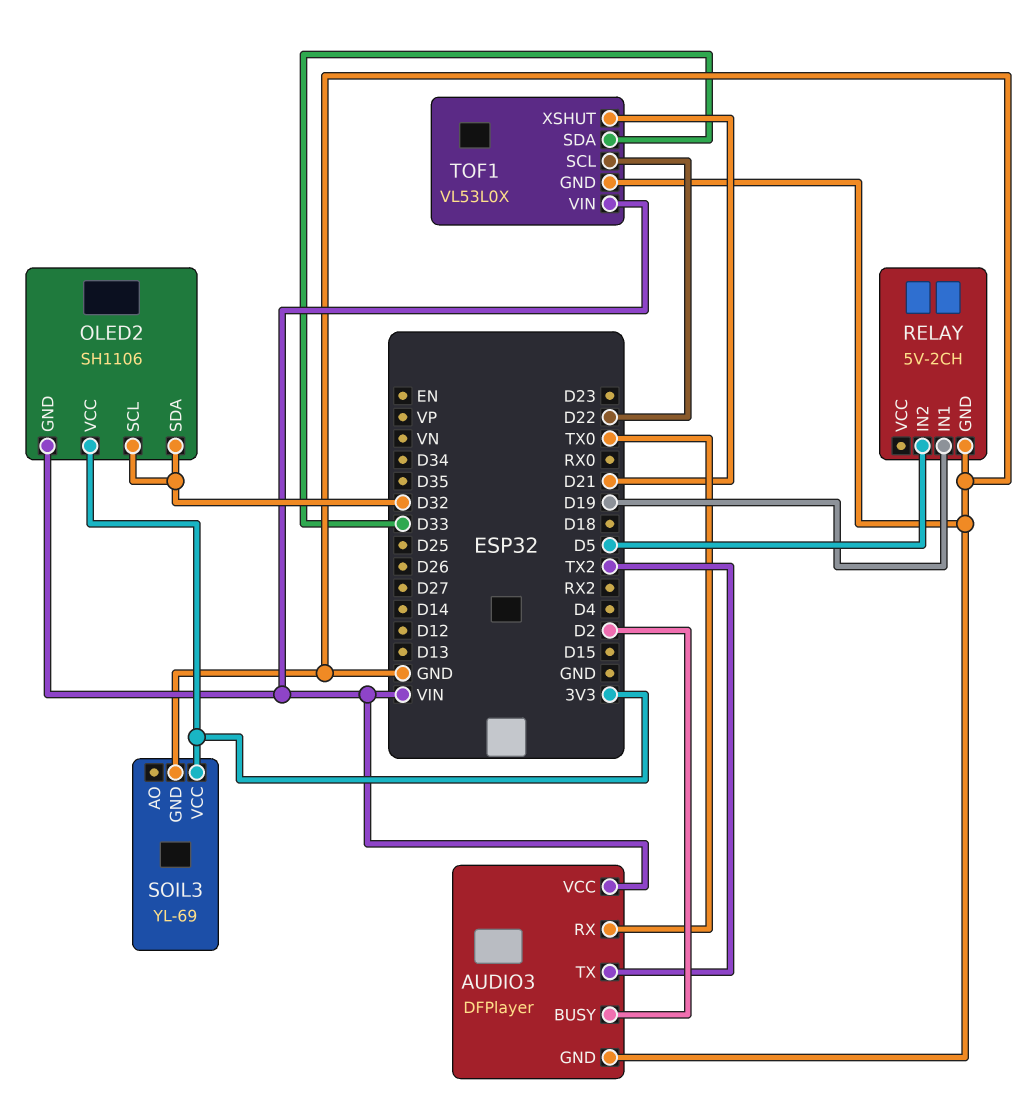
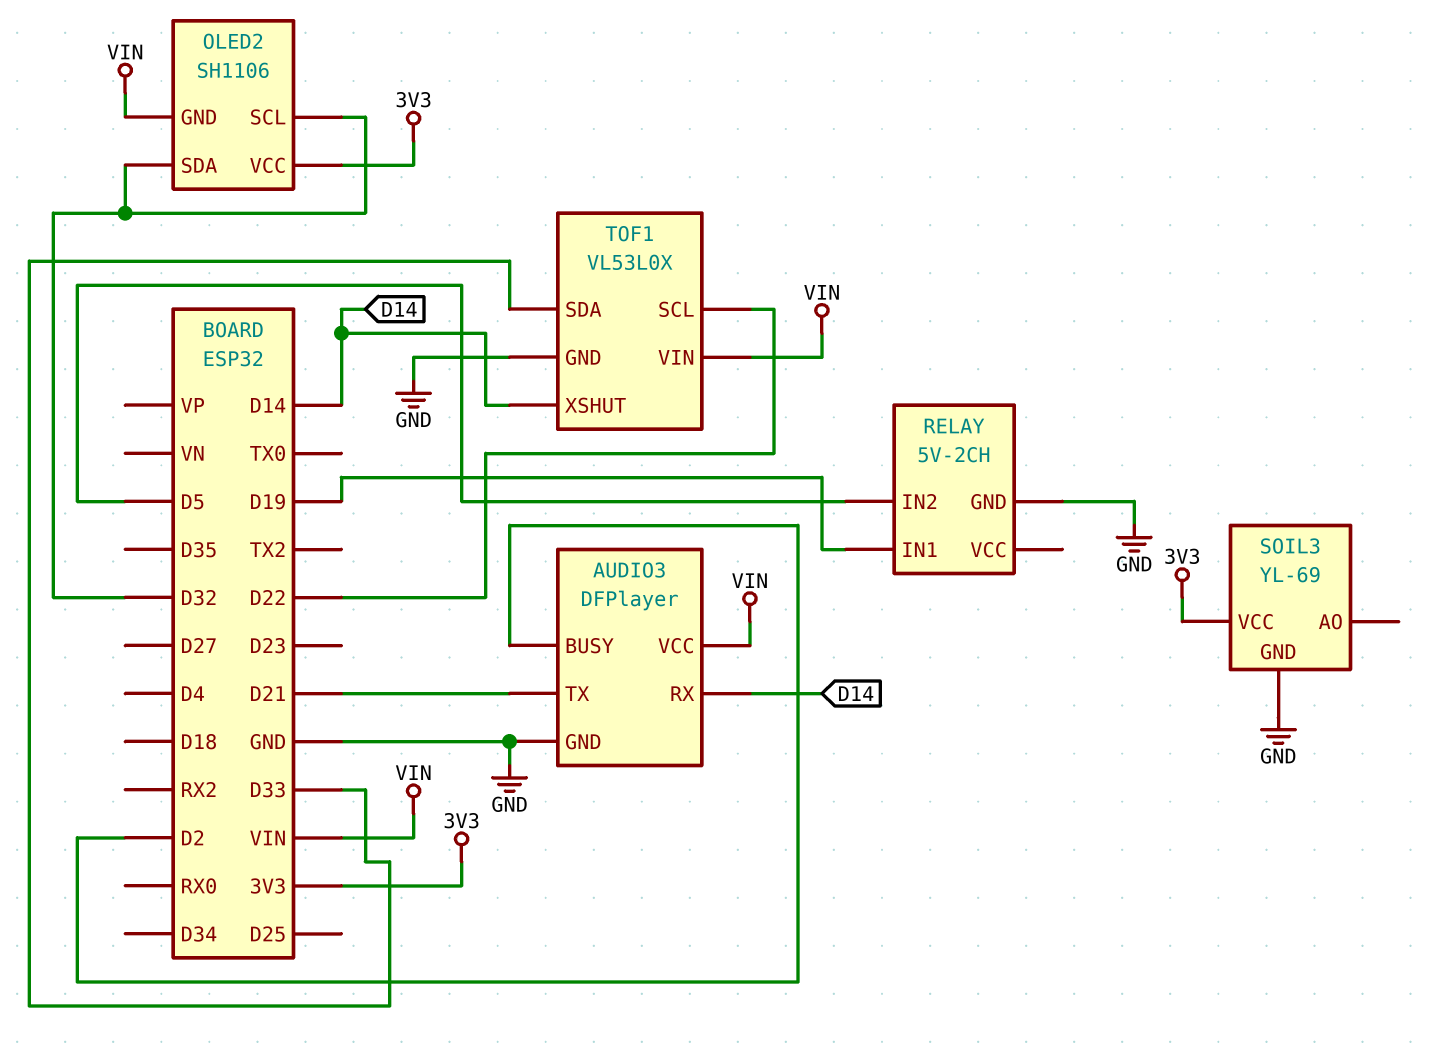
AUDIO3 pin RX: TX0 -> D14
AUDIO3 pin TX: TX2 -> D21
TOF1 pin XSHUT: D21 -> D14

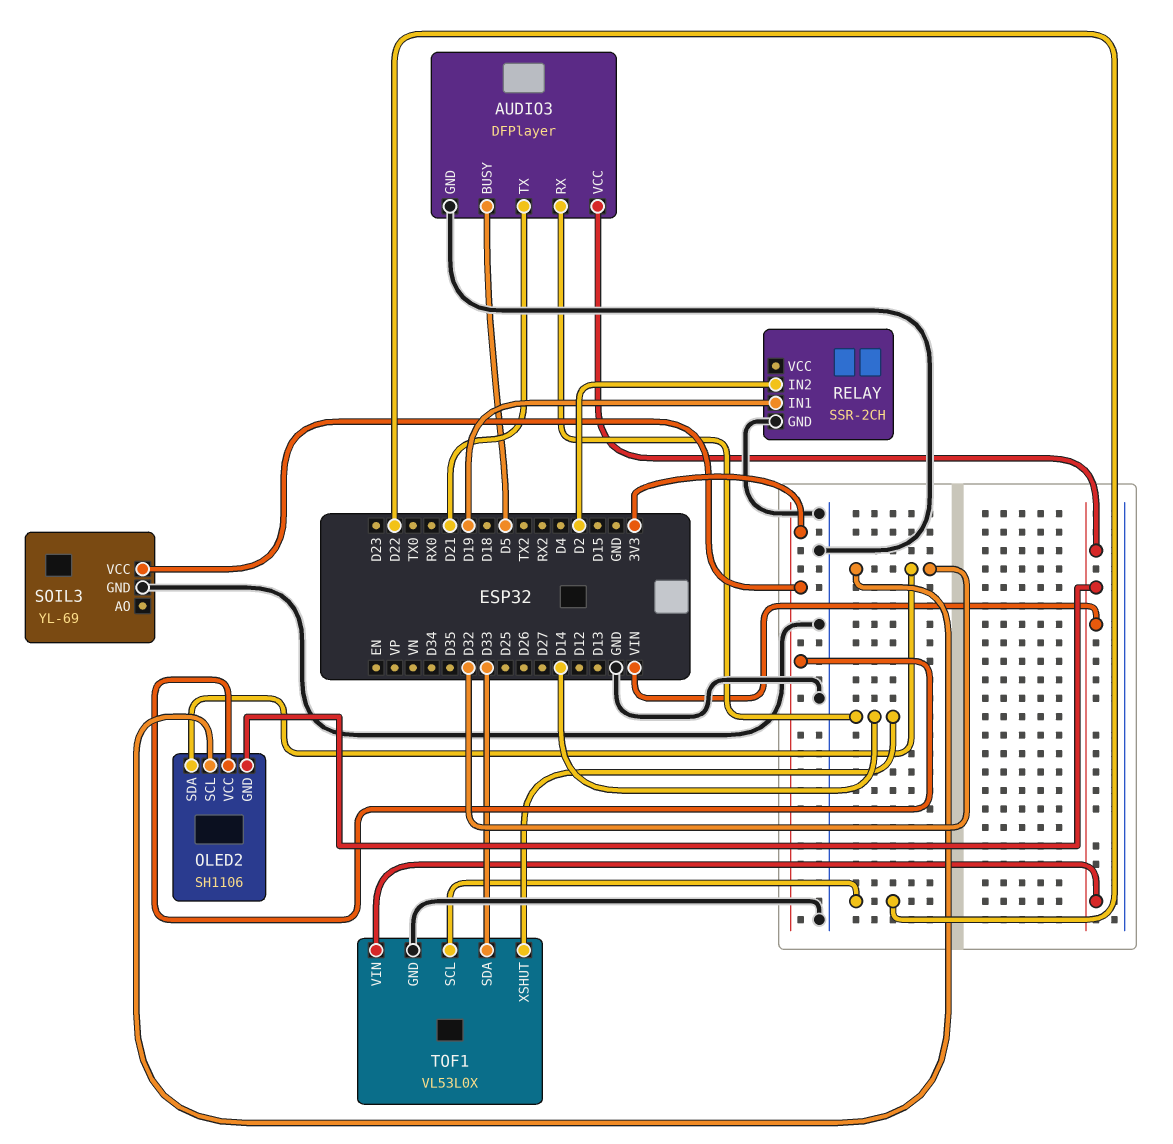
AUDIO3 pin BUSY: D2 -> D5
RELAY: 5V-2CH -> SSR-2CH
RELAY pin IN2: D5 -> D2

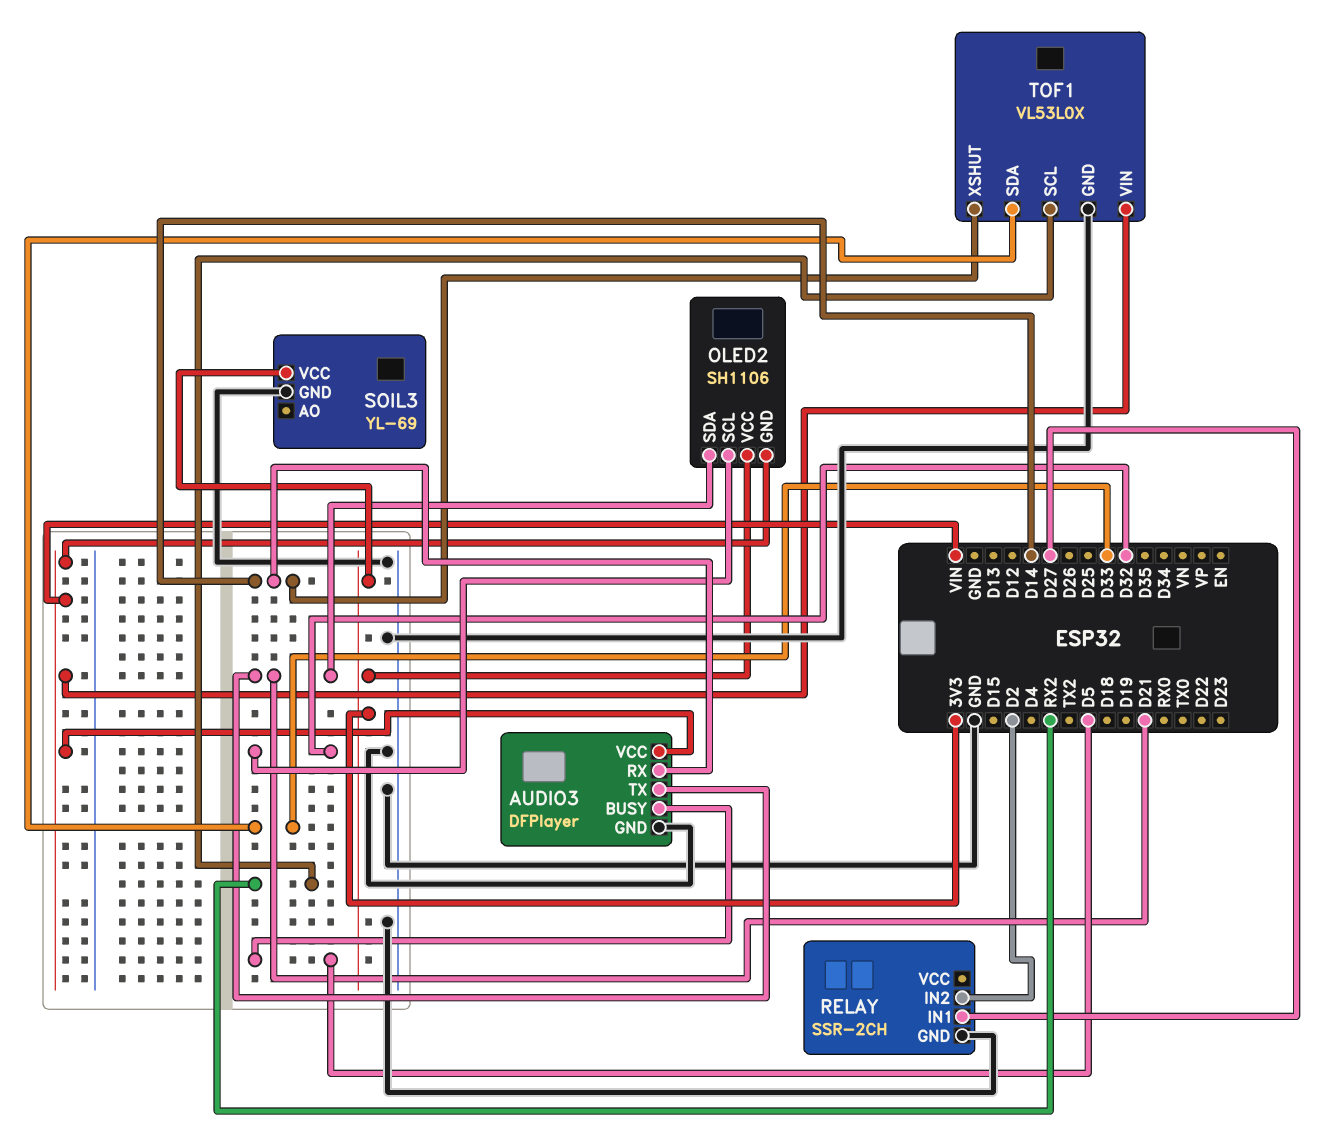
OLED2 pin SDA: D32 -> D21
RELAY pin IN1: D19 -> D27
TOF1 pin SCL: D22 -> RX2

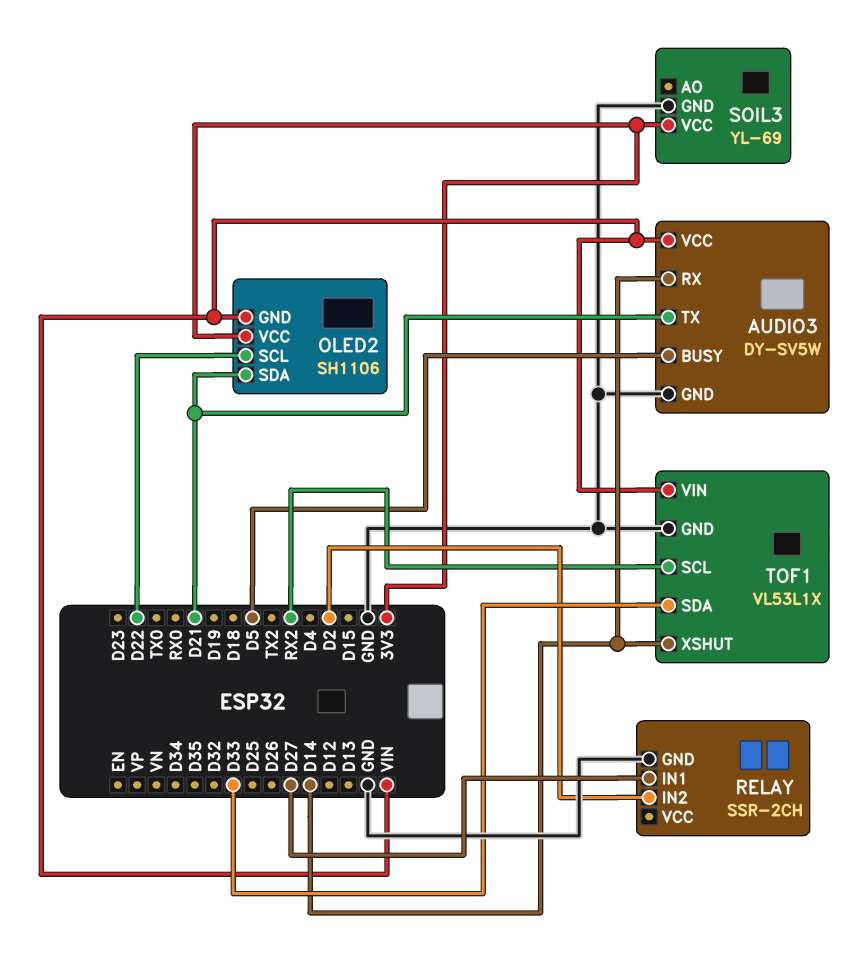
AUDIO3: DFPlayer -> DY-SV5W
OLED2 pin SCL: D32 -> D22
TOF1: VL53L0X -> VL53L1X

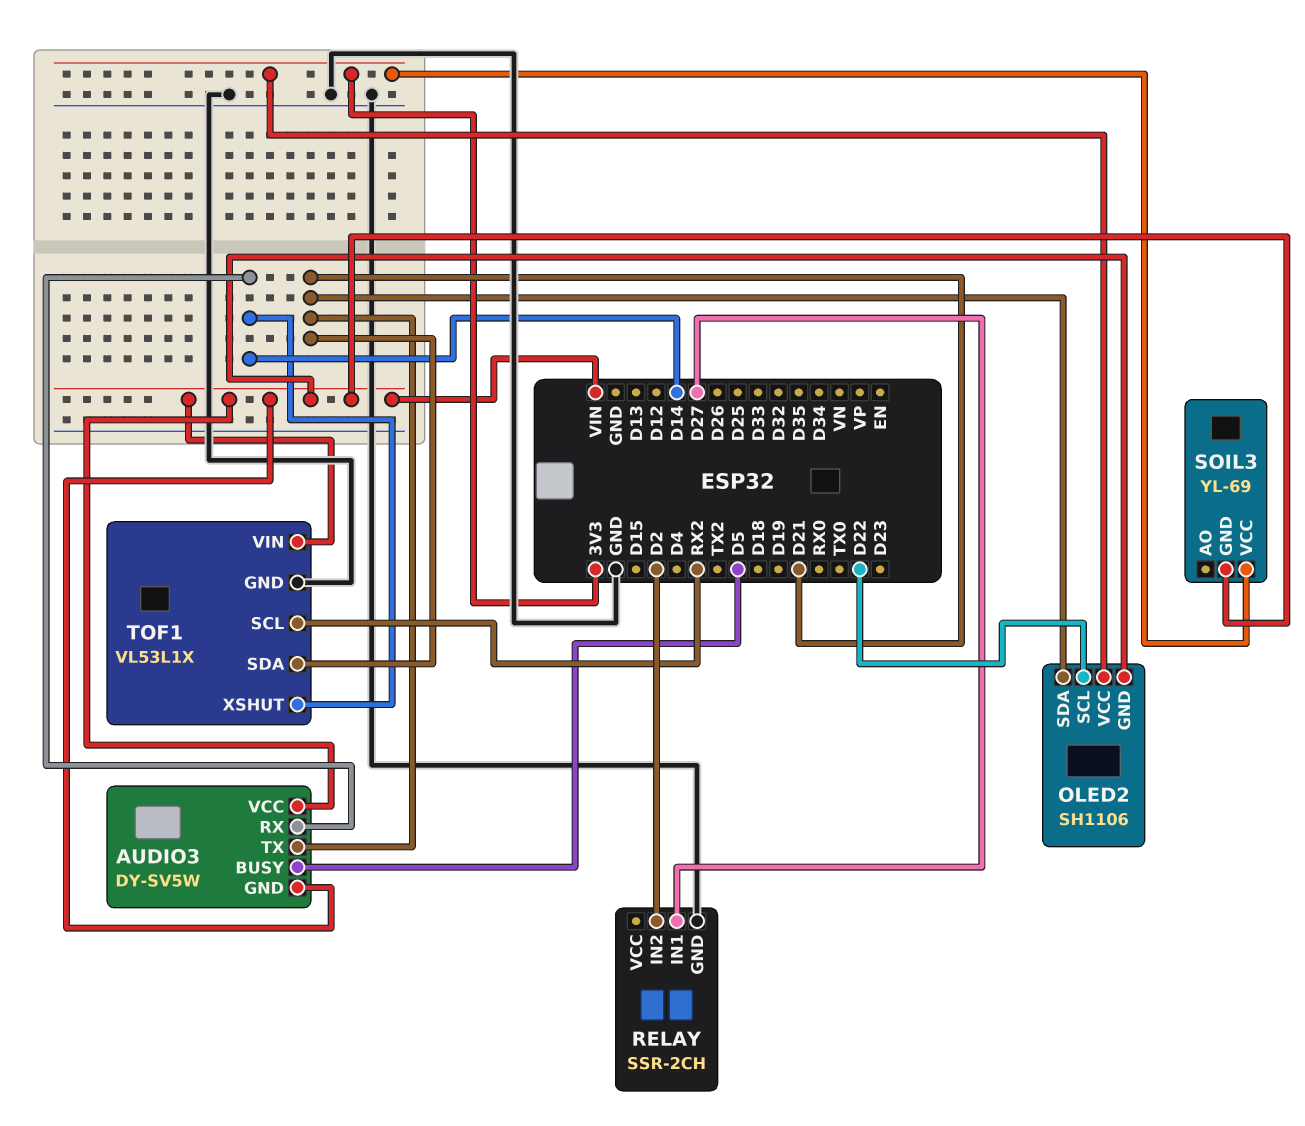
AUDIO3 pin GND: GND -> VIN
SOIL3 pin GND: GND -> VIN
TOF1 pin SDA: D33 -> D21

